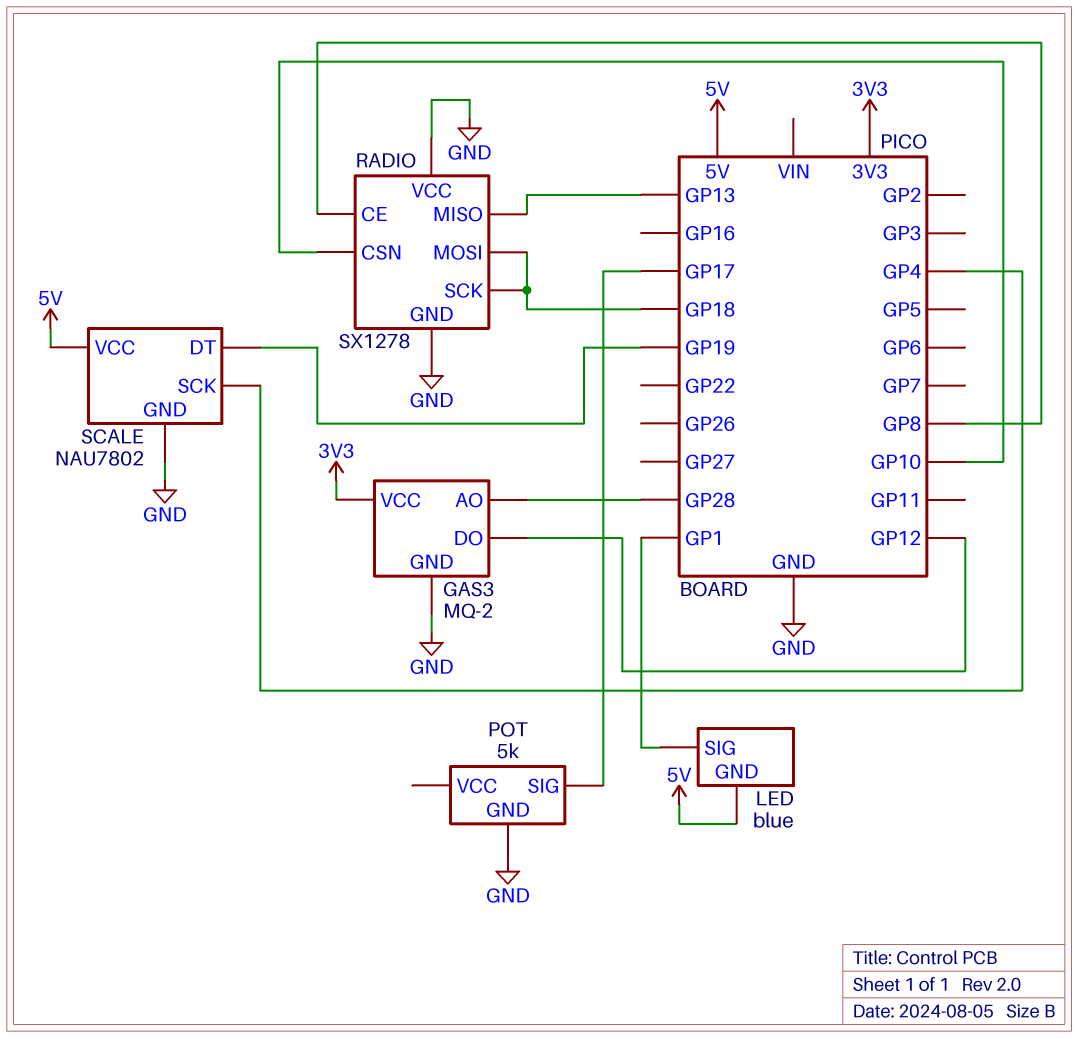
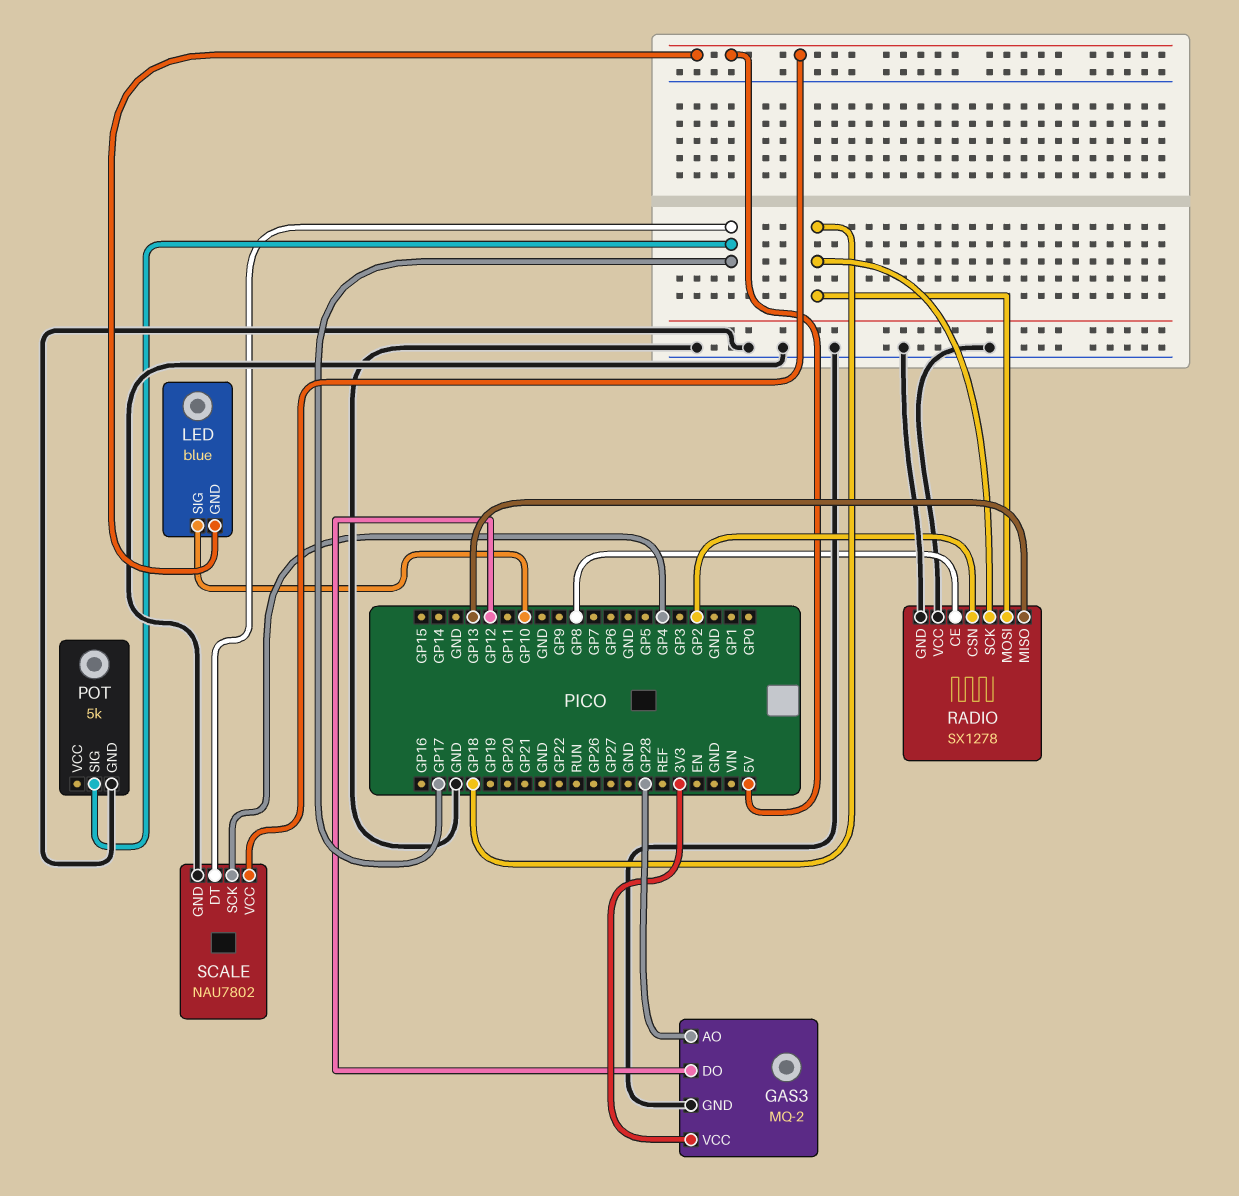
LED pin SIG: GP1 -> GP10
RADIO pin CSN: GP10 -> GP2
SCALE pin DT: GP19 -> GP17

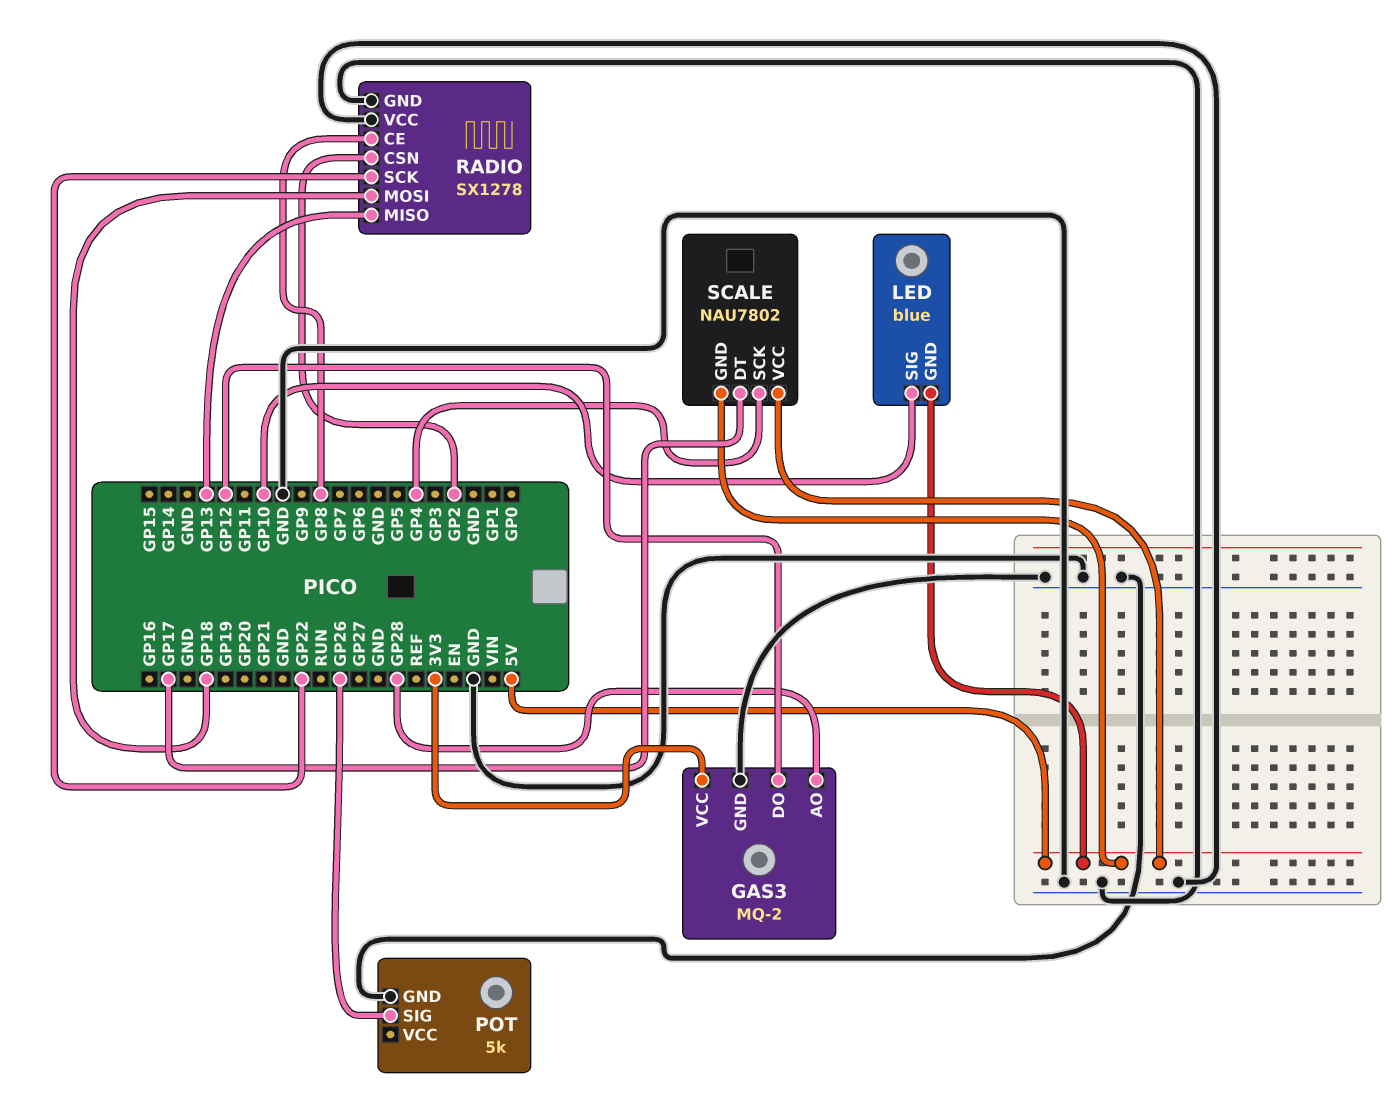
POT pin SIG: GP17 -> GP26
RADIO pin SCK: GP18 -> GP22
SCALE pin GND: GND -> 5V

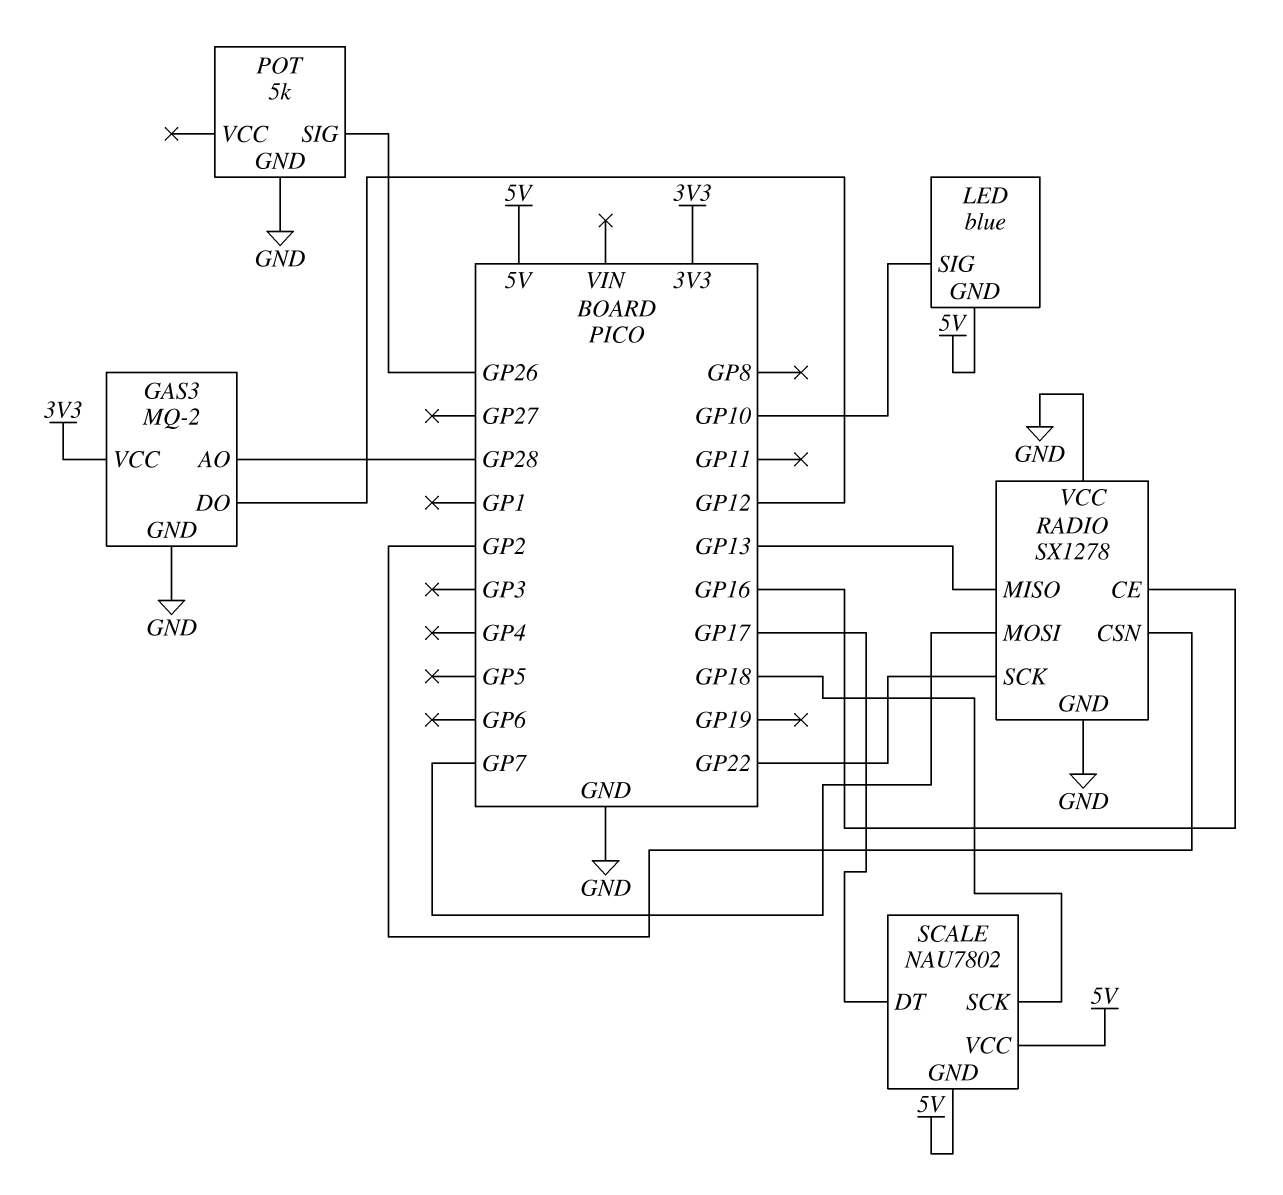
RADIO pin CE: GP8 -> GP16
RADIO pin MOSI: GP18 -> GP7
SCALE pin SCK: GP4 -> GP18

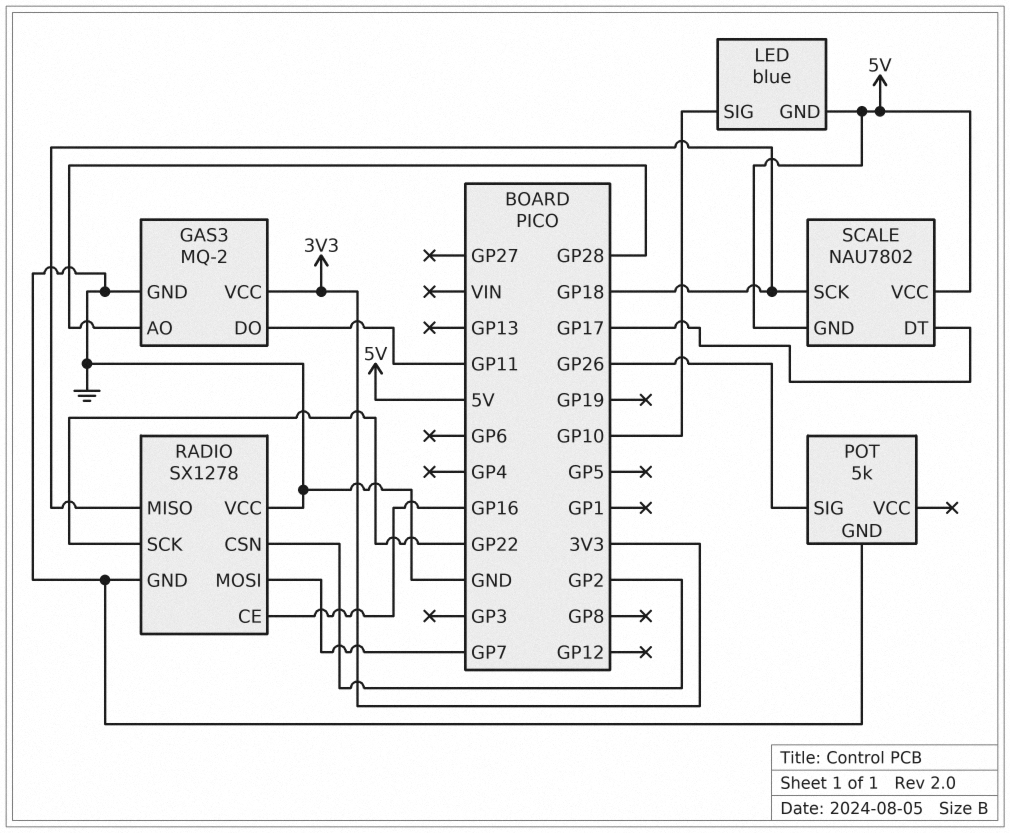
GAS3 pin DO: GP12 -> GP11
RADIO pin MISO: GP13 -> GP18

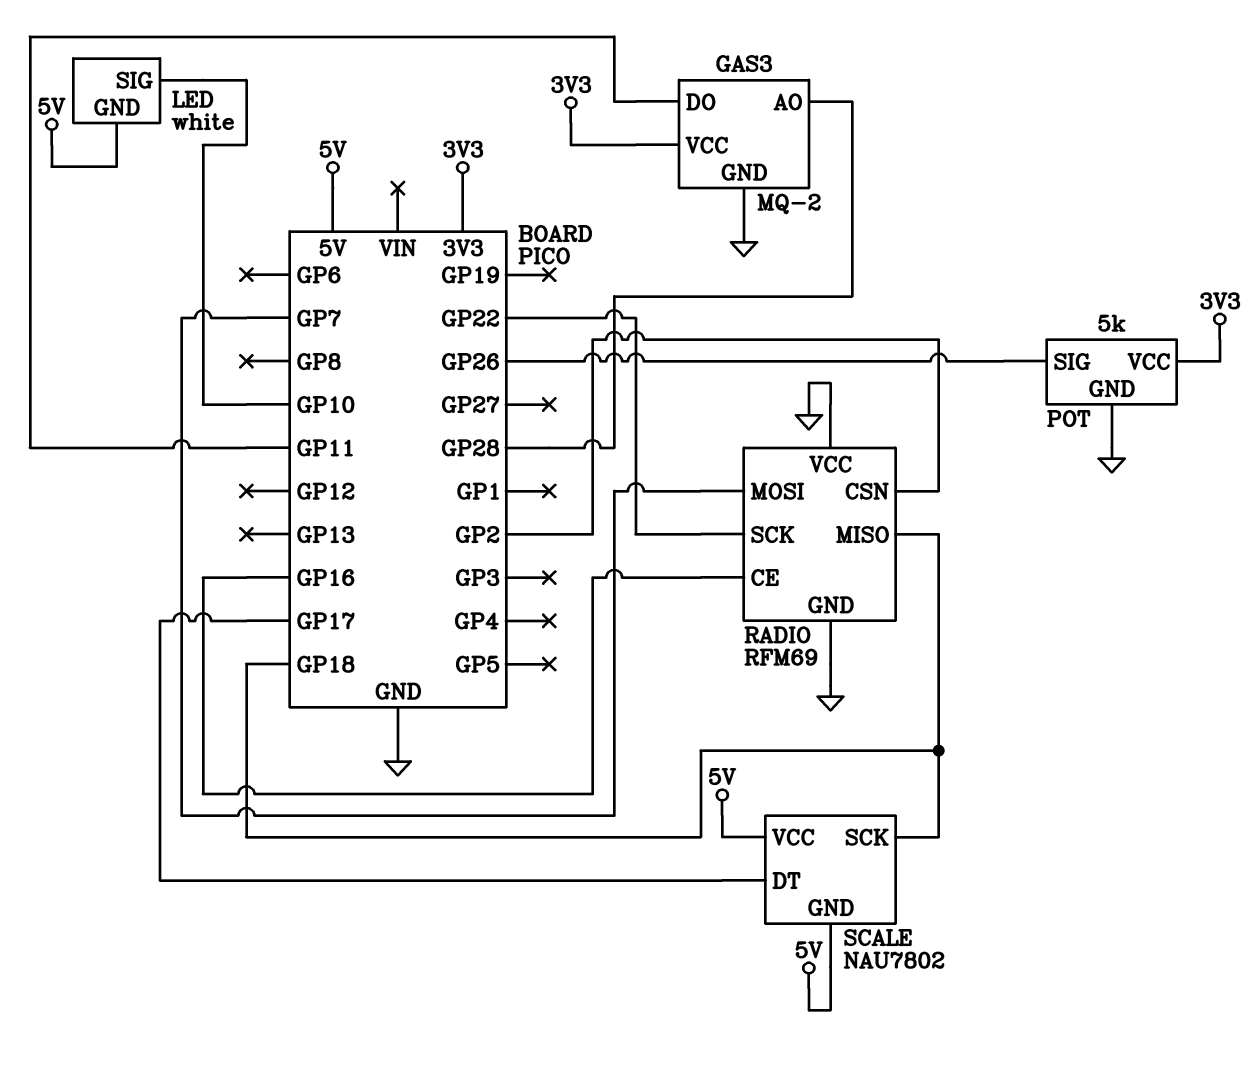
LED: blue -> white
POT pin VCC: none -> 3V3
RADIO: SX1278 -> RFM69

